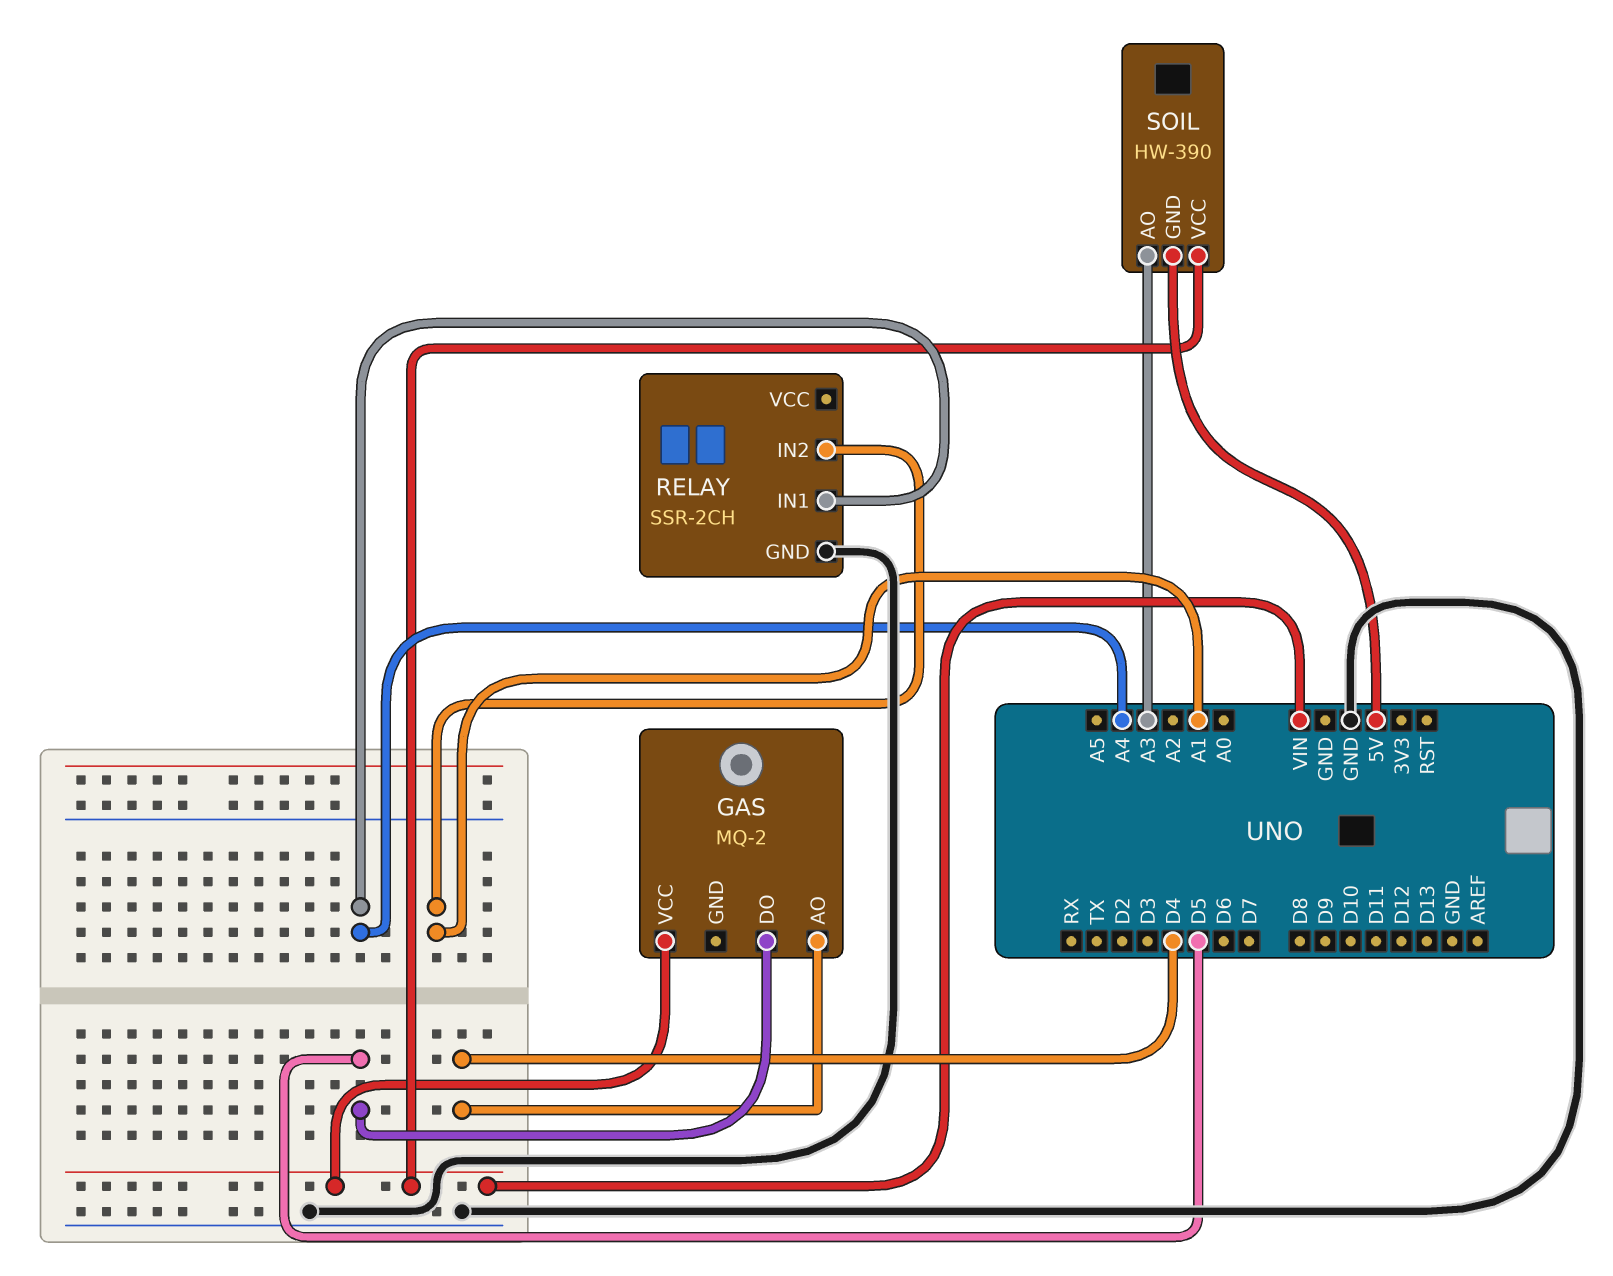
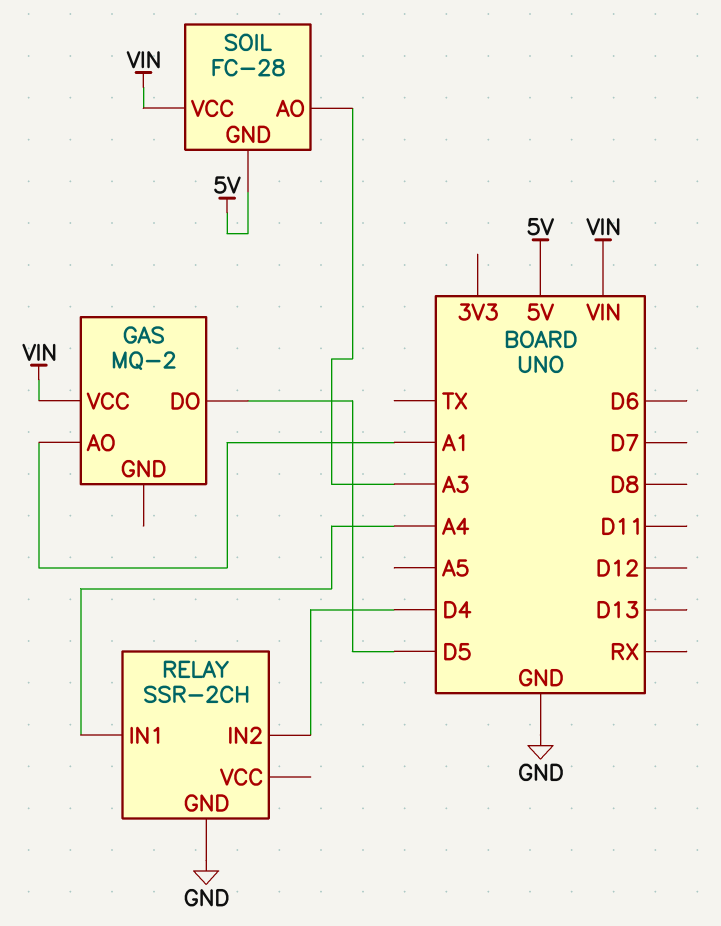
GAS pin AO: D4 -> A1
RELAY pin IN2: A1 -> D4
SOIL: HW-390 -> FC-28

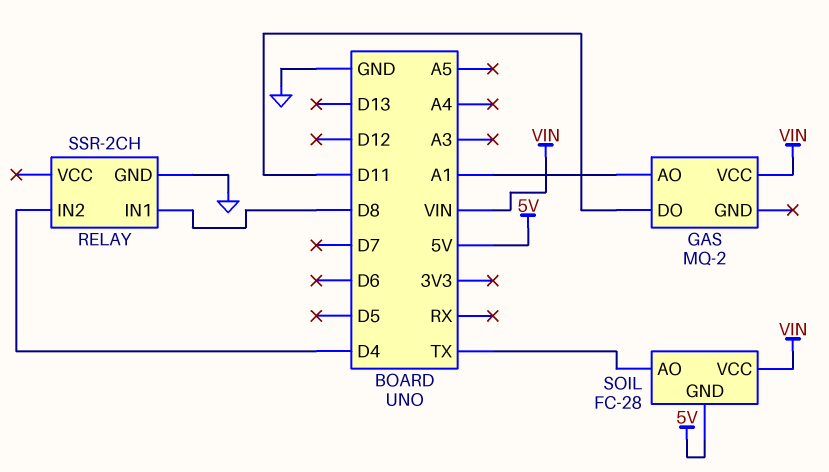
GAS pin DO: D5 -> D11
RELAY pin IN1: A4 -> D8
SOIL pin AO: A3 -> TX

